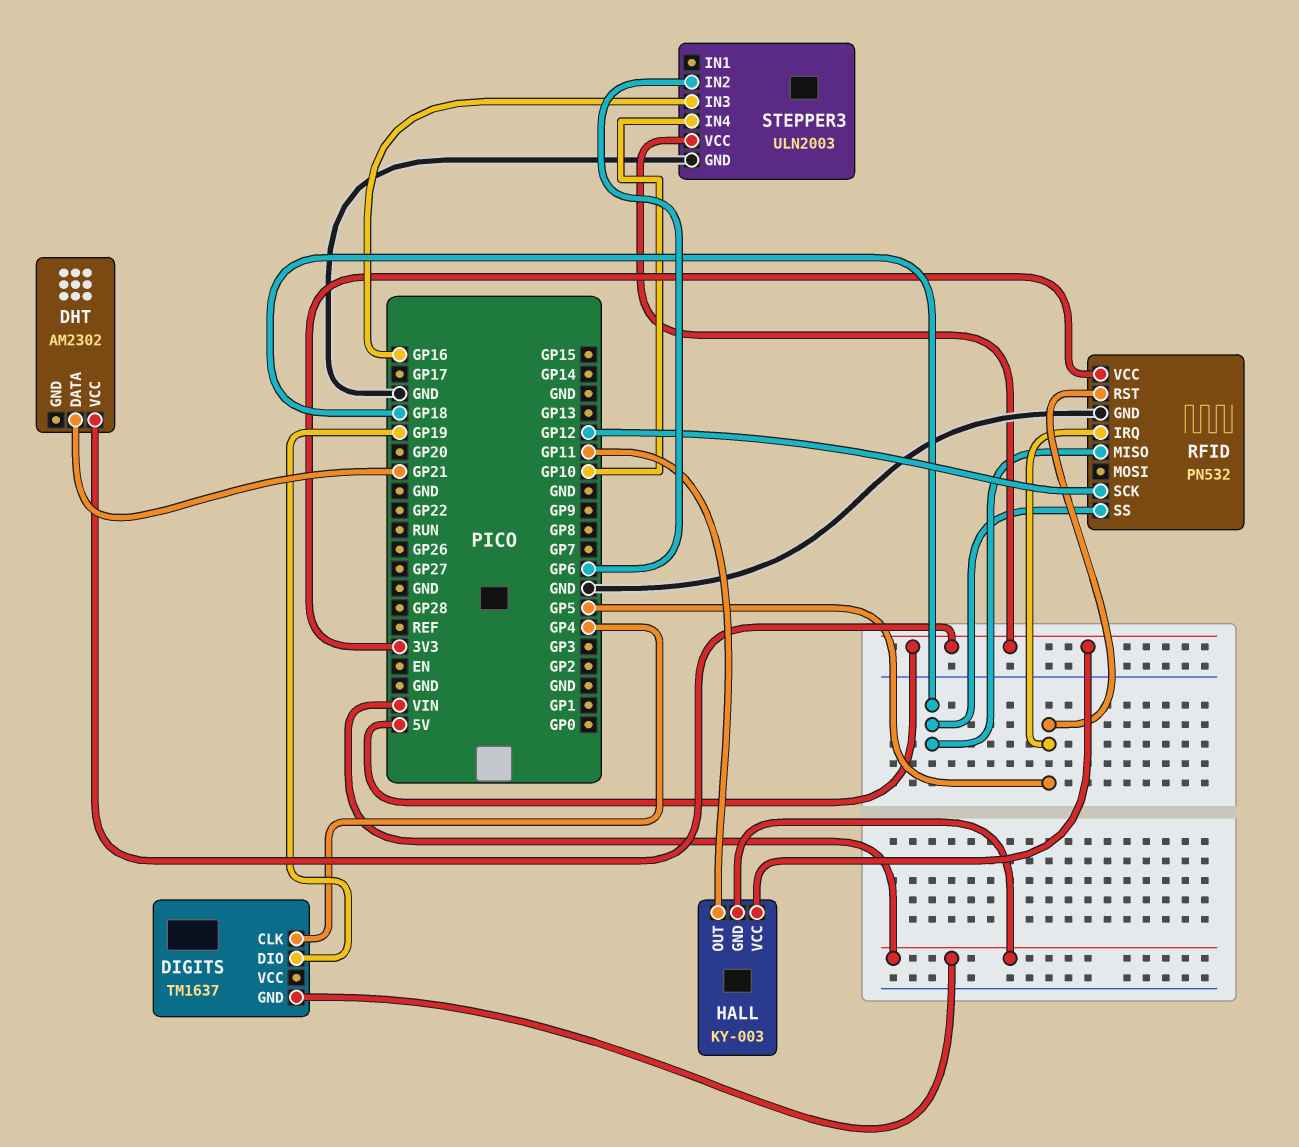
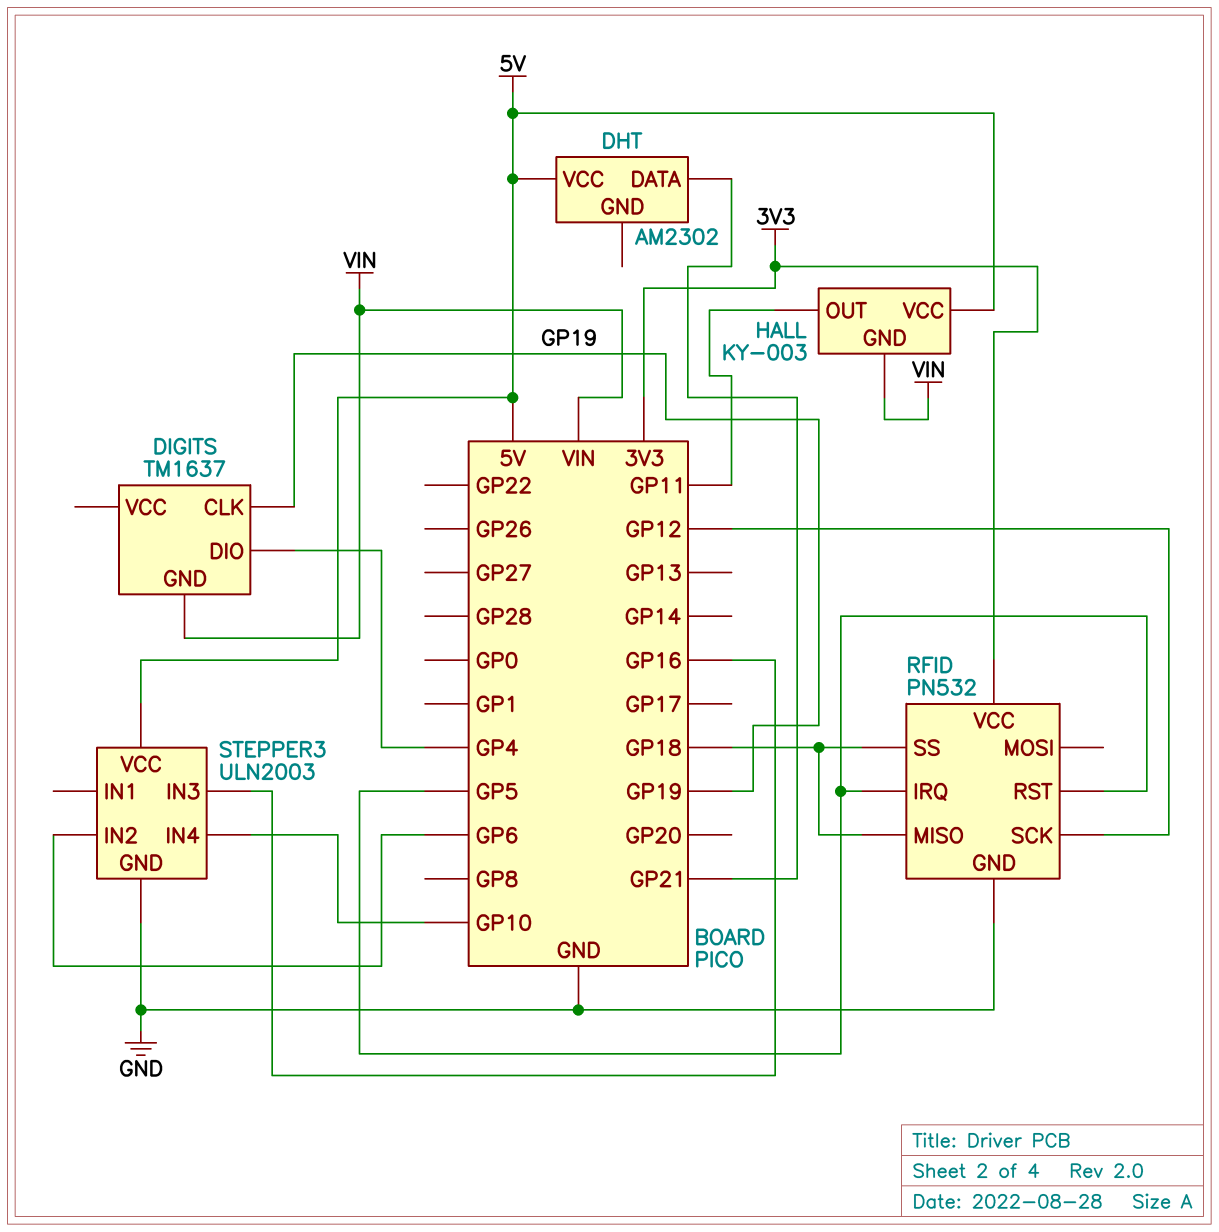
DIGITS pin CLK: GP4 -> GP19
DIGITS pin DIO: GP19 -> GP4

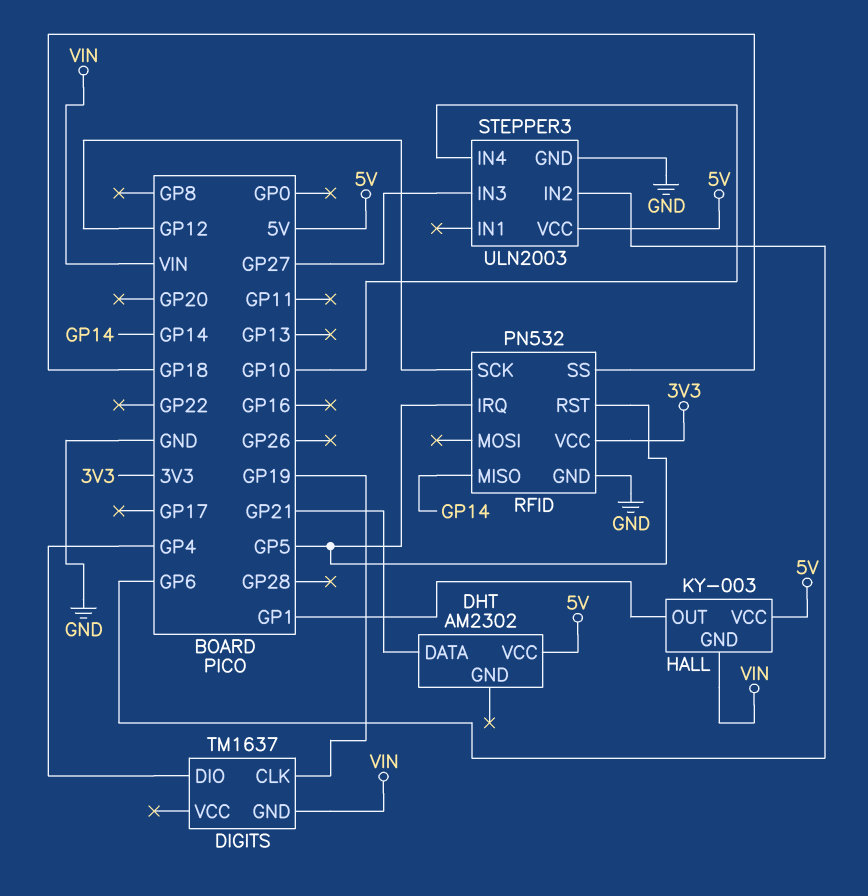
HALL pin OUT: GP11 -> GP1
RFID pin MISO: GP18 -> GP14
STEPPER3 pin IN3: GP16 -> GP27

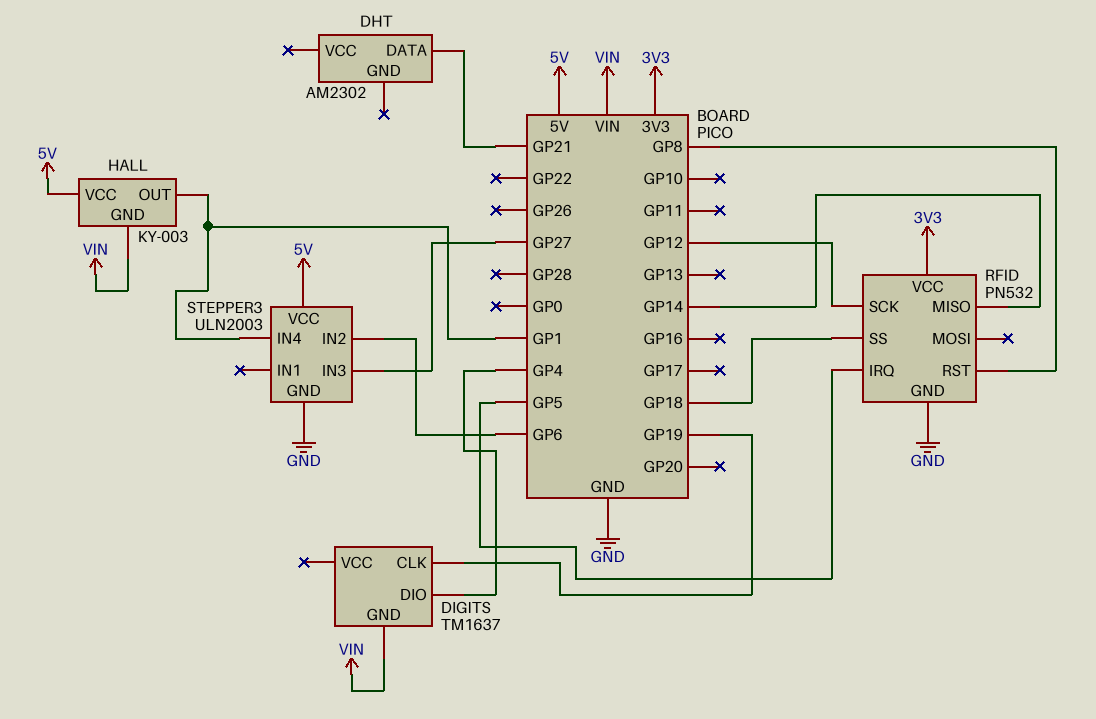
DHT pin VCC: 5V -> none
RFID pin RST: GP5 -> GP8
STEPPER3 pin IN4: GP10 -> GP1

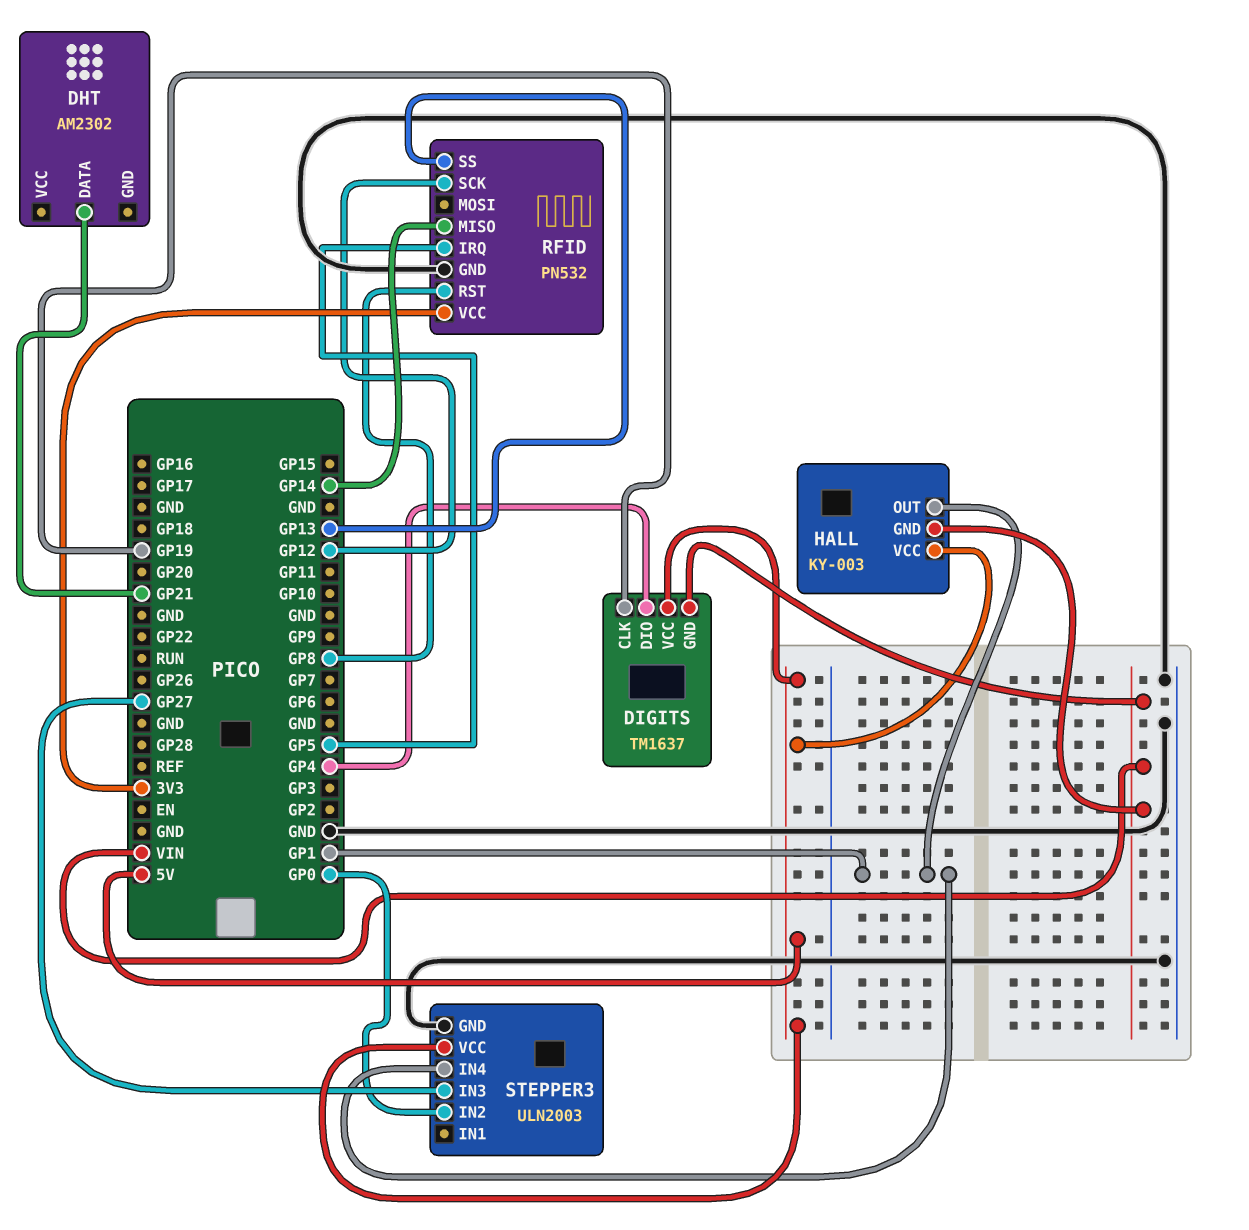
DIGITS pin VCC: none -> 5V
RFID pin SS: GP18 -> GP13
STEPPER3 pin IN2: GP6 -> GP0

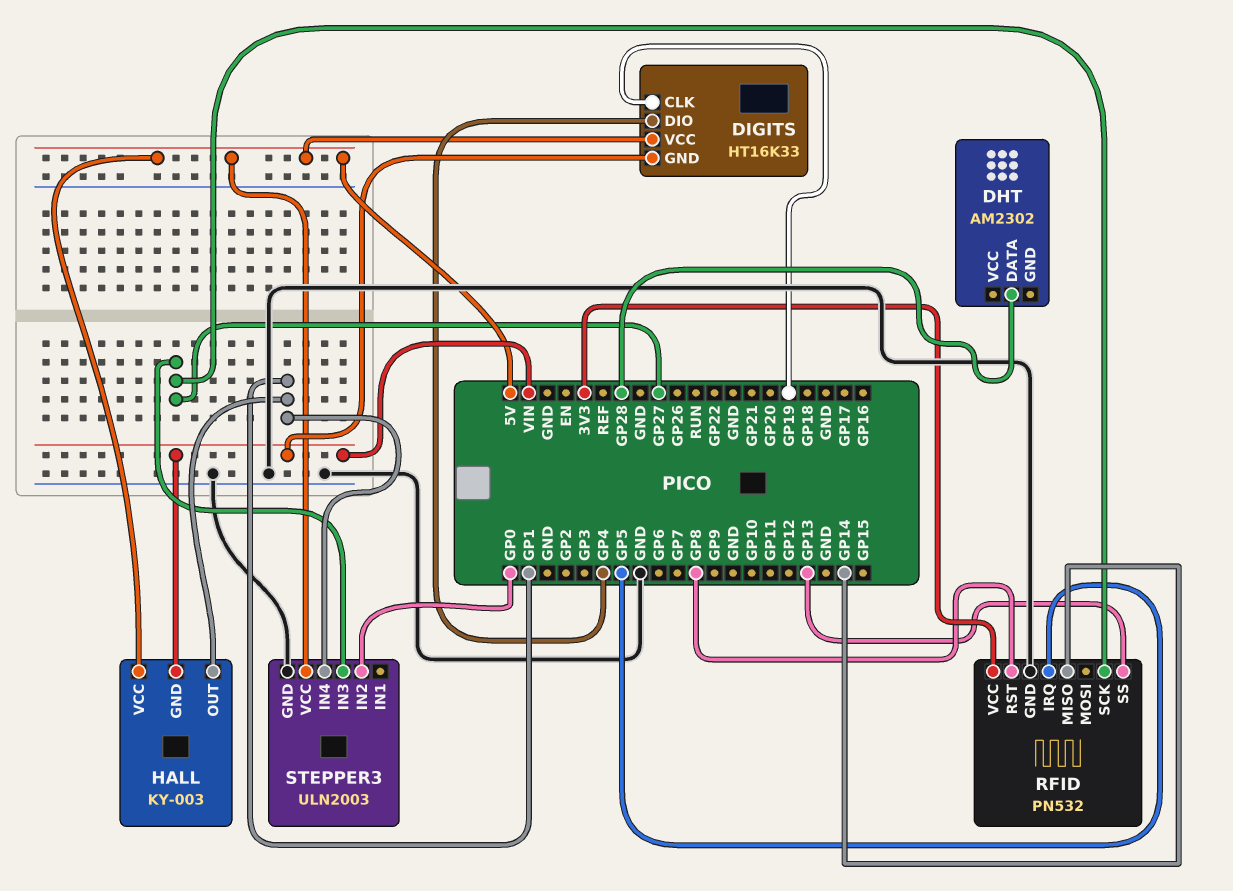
DHT pin DATA: GP21 -> GP28
DIGITS: TM1637 -> HT16K33
RFID pin SCK: GP12 -> GP27

